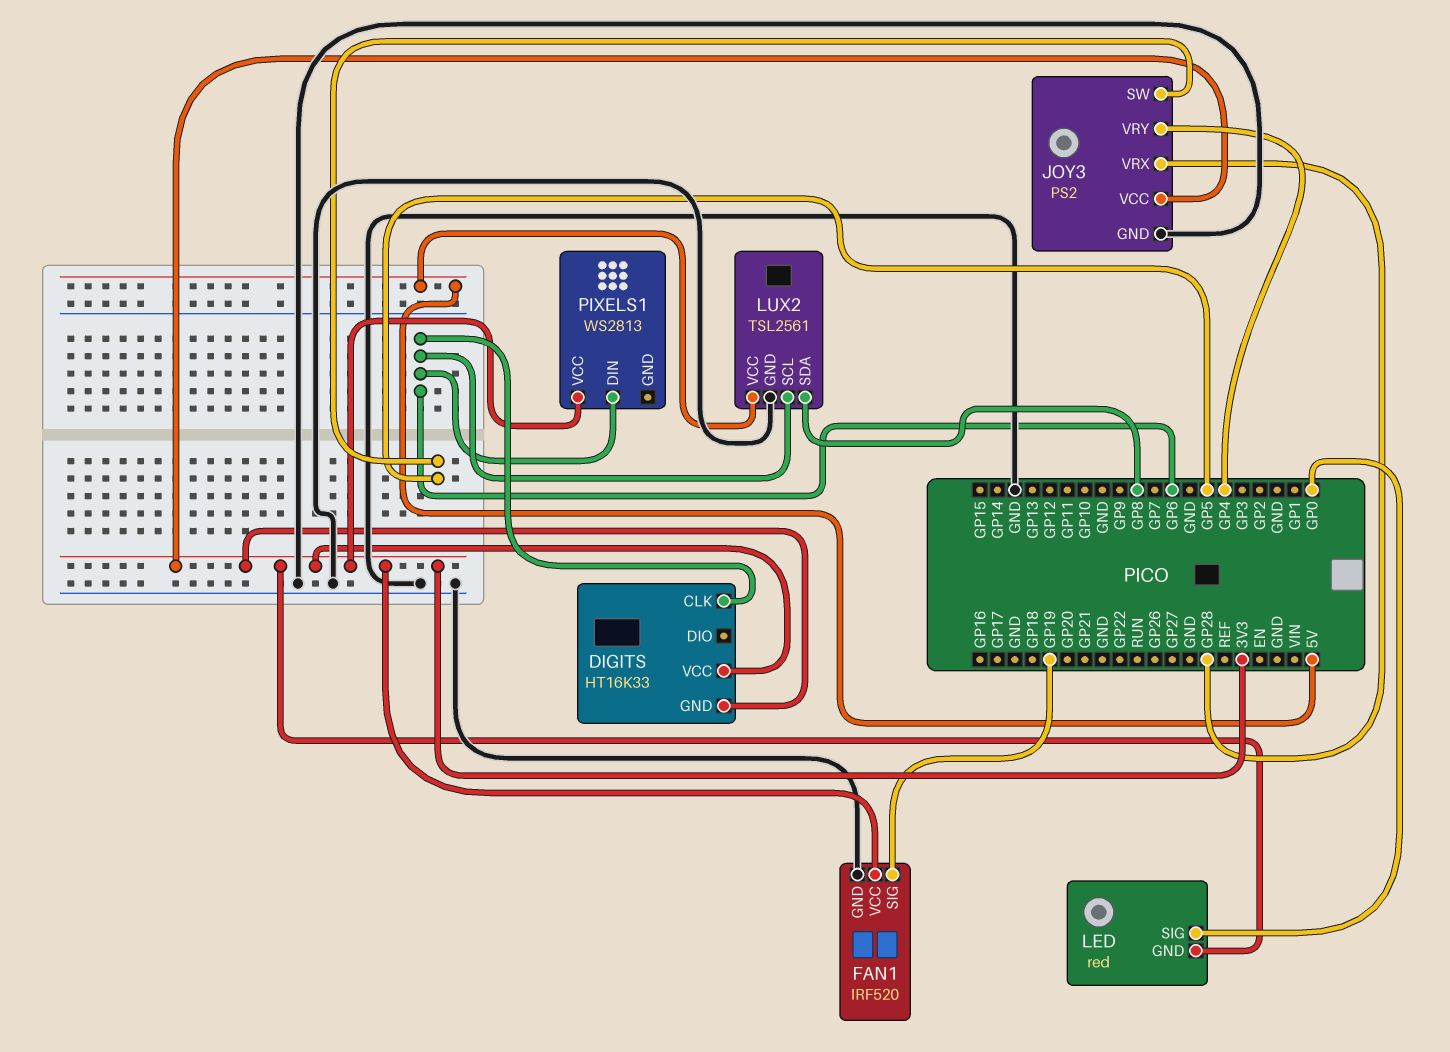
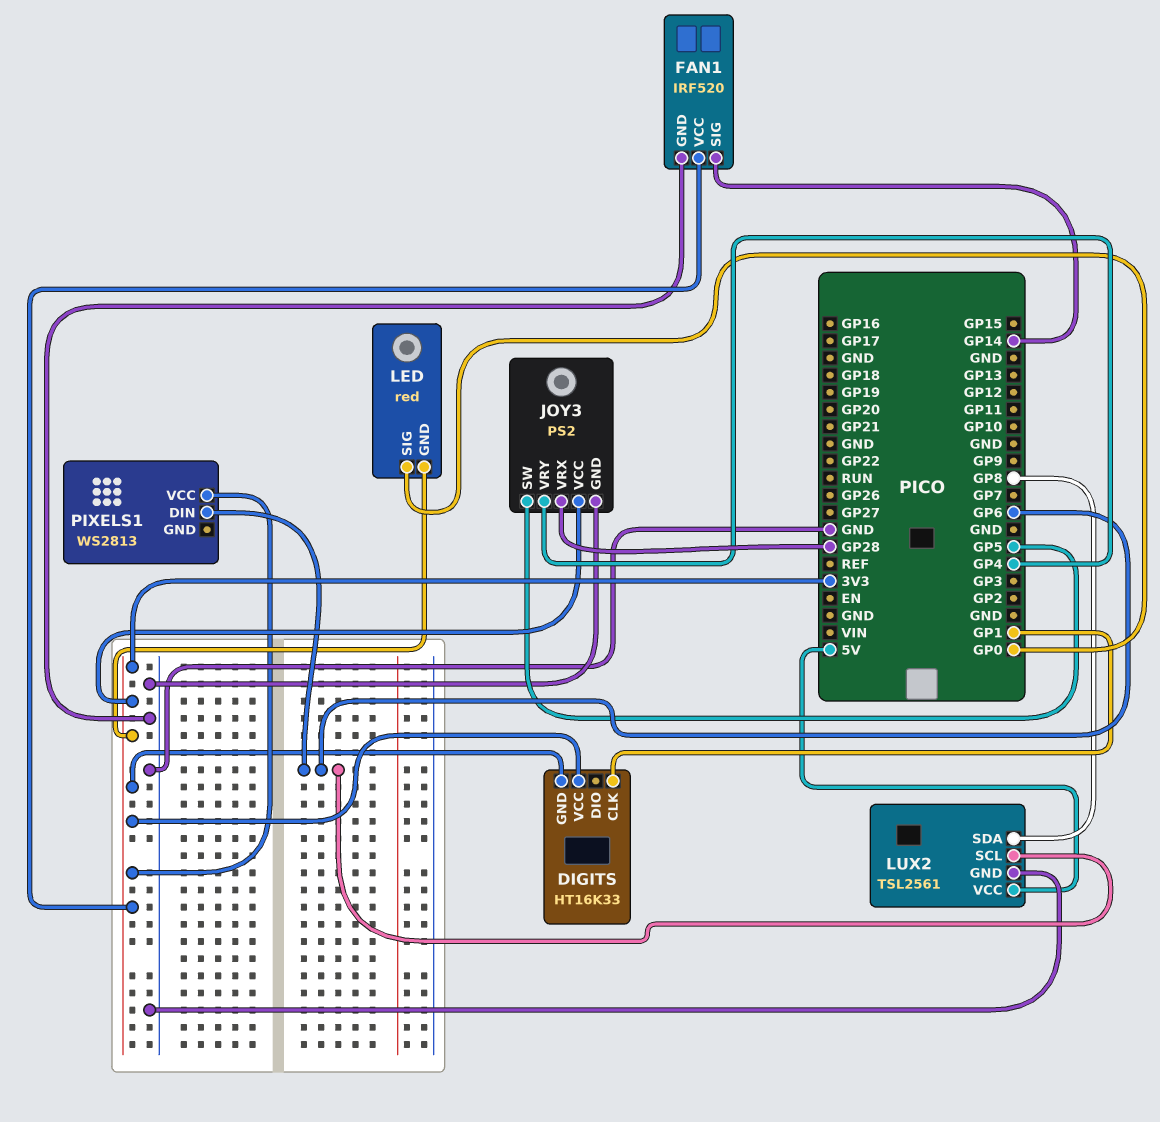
DIGITS pin CLK: GP6 -> GP1
FAN1 pin SIG: GP19 -> GP14

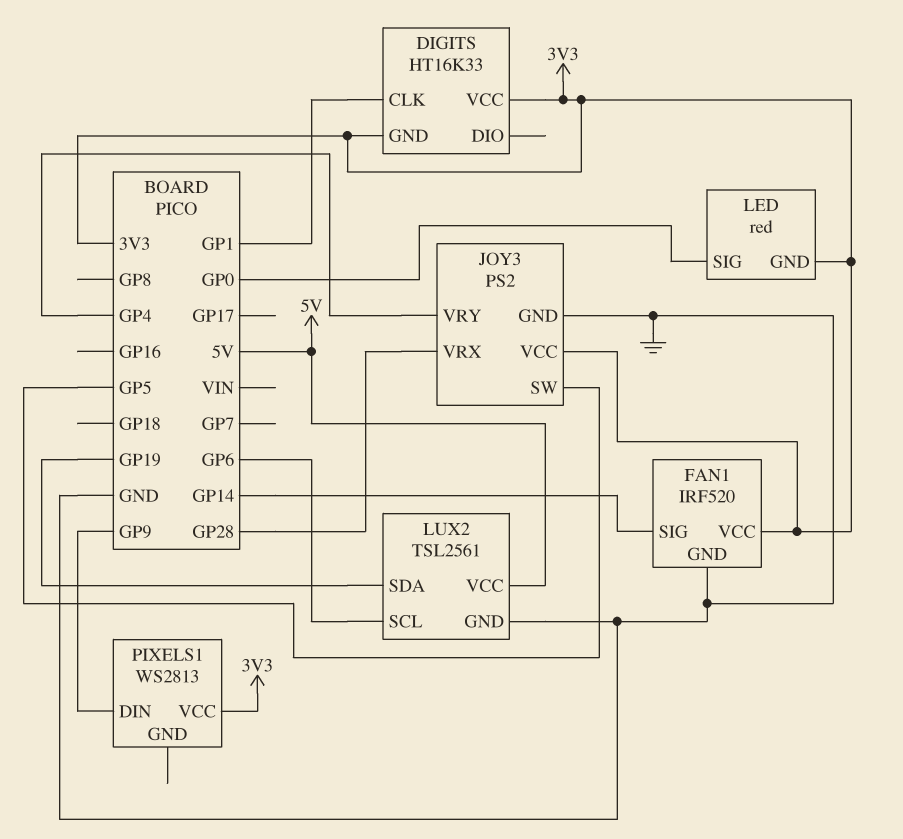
LUX2 pin SDA: GP8 -> GP19
PIXELS1 pin DIN: GP6 -> GP9

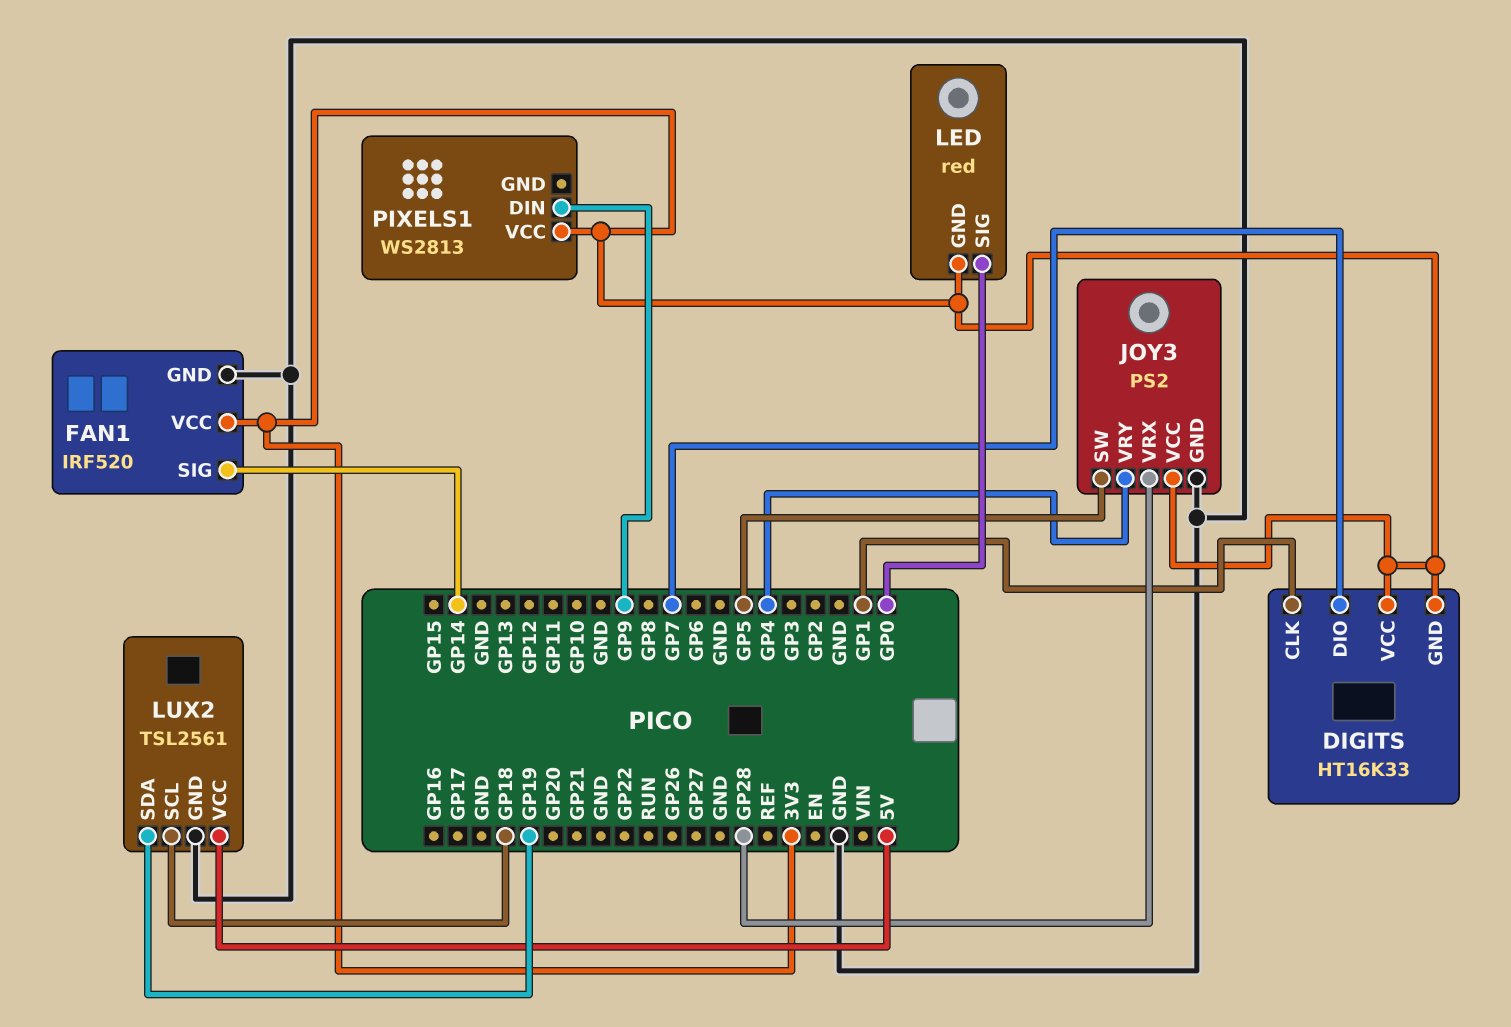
DIGITS pin DIO: none -> GP7
LUX2 pin SCL: GP6 -> GP18

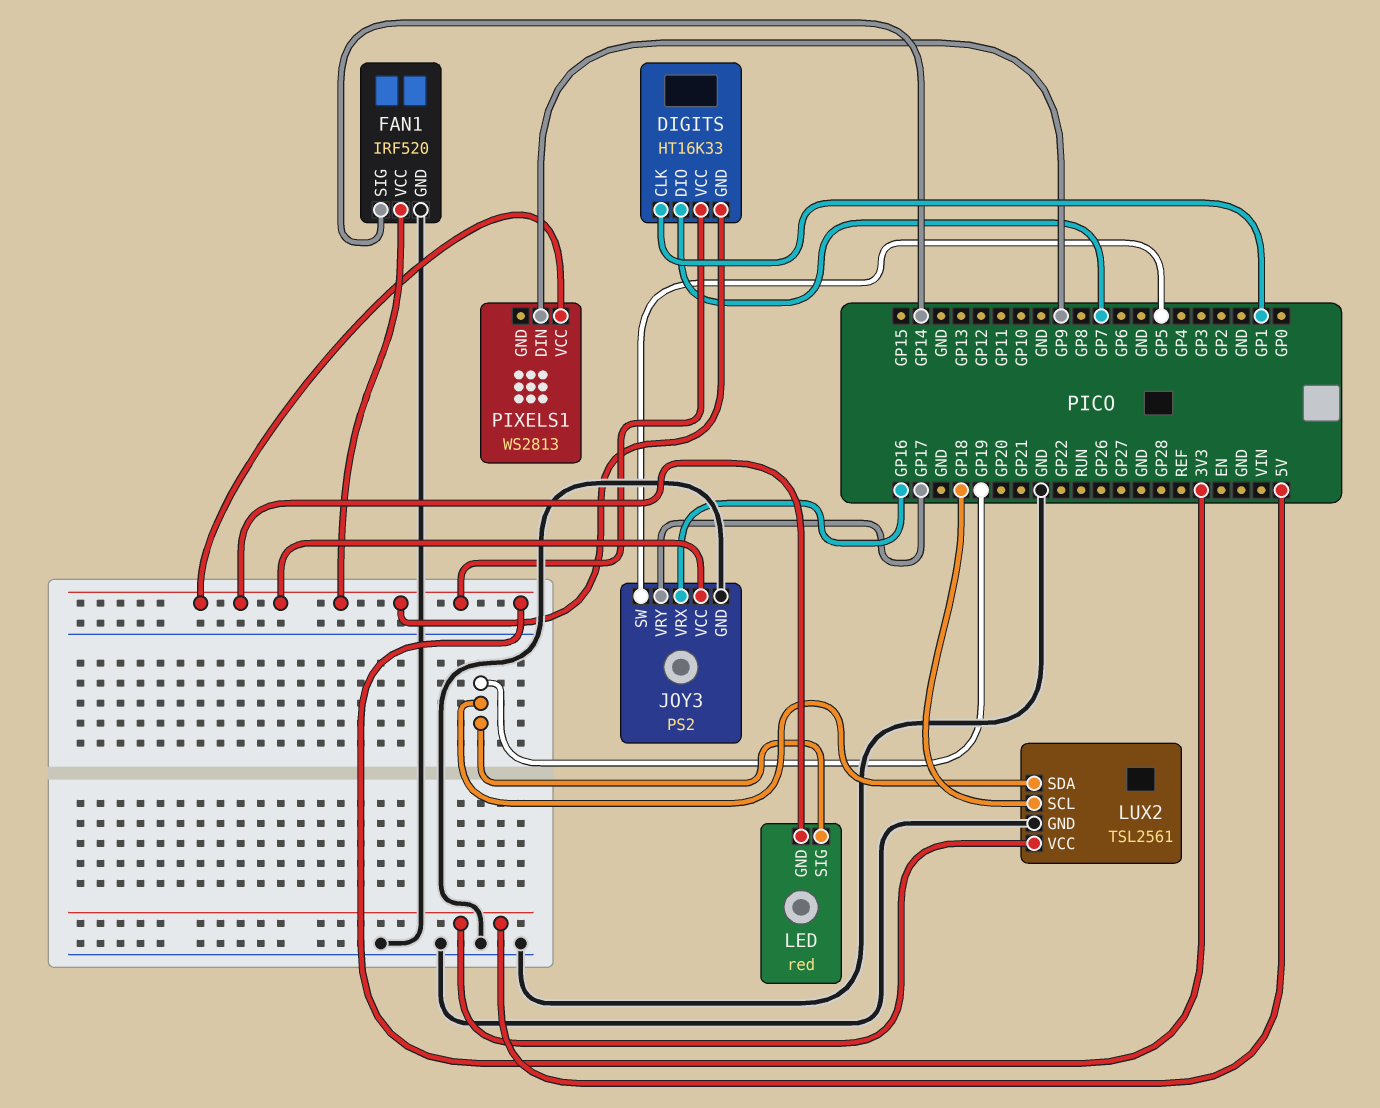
JOY3 pin VRX: GP28 -> GP16
JOY3 pin VRY: GP4 -> GP17
LED pin SIG: GP0 -> GP19

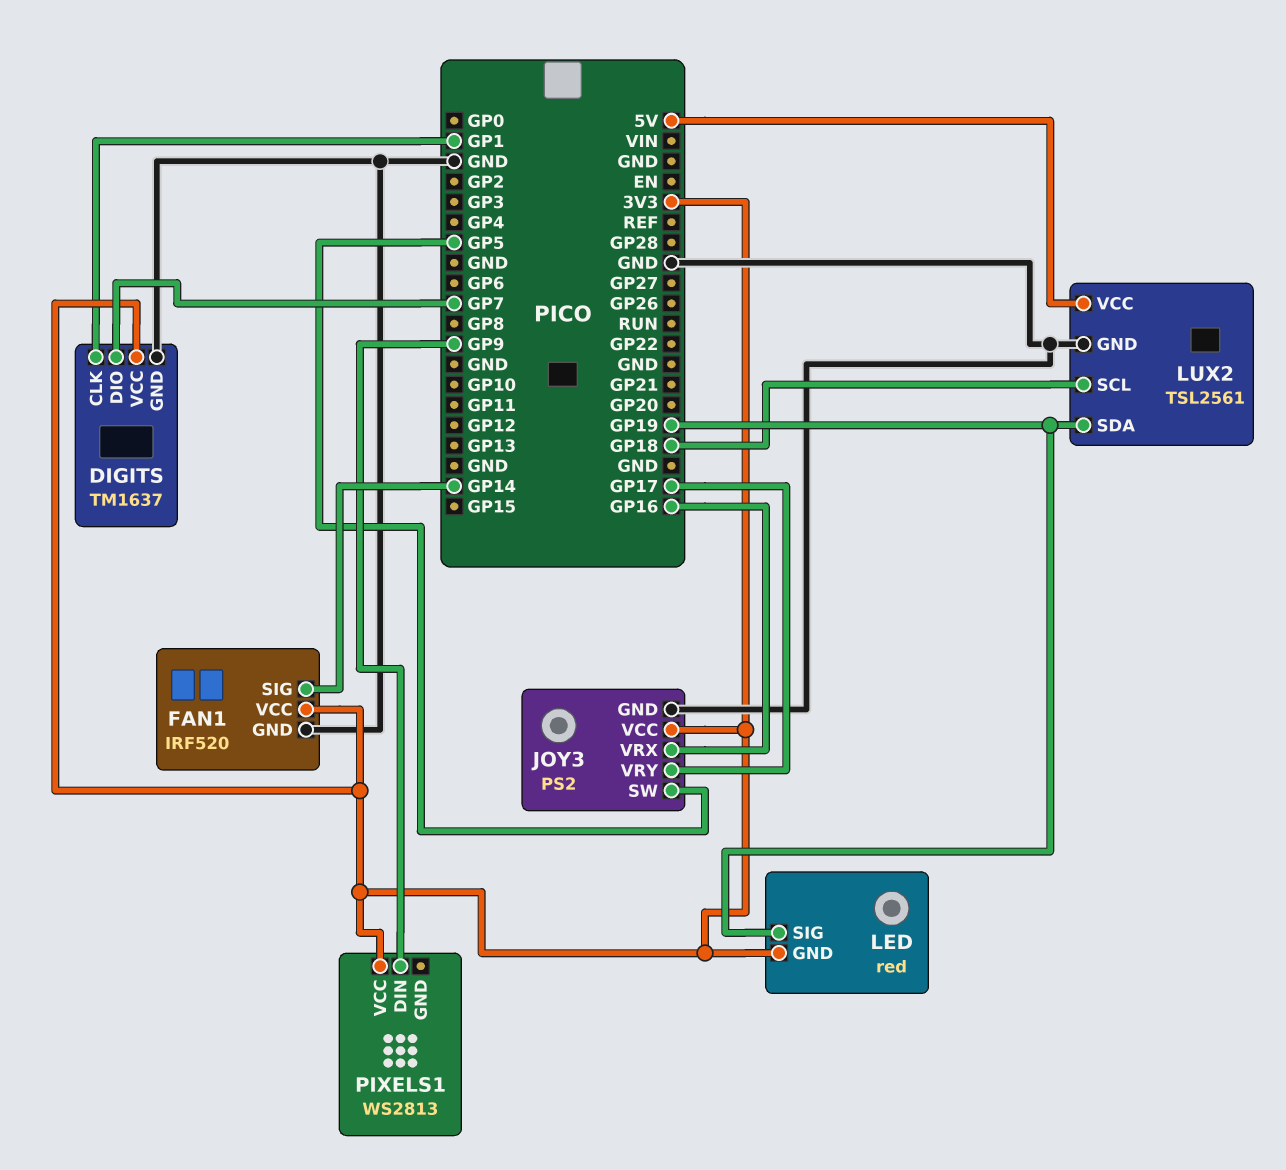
DIGITS: HT16K33 -> TM1637
DIGITS pin GND: 3V3 -> GND

